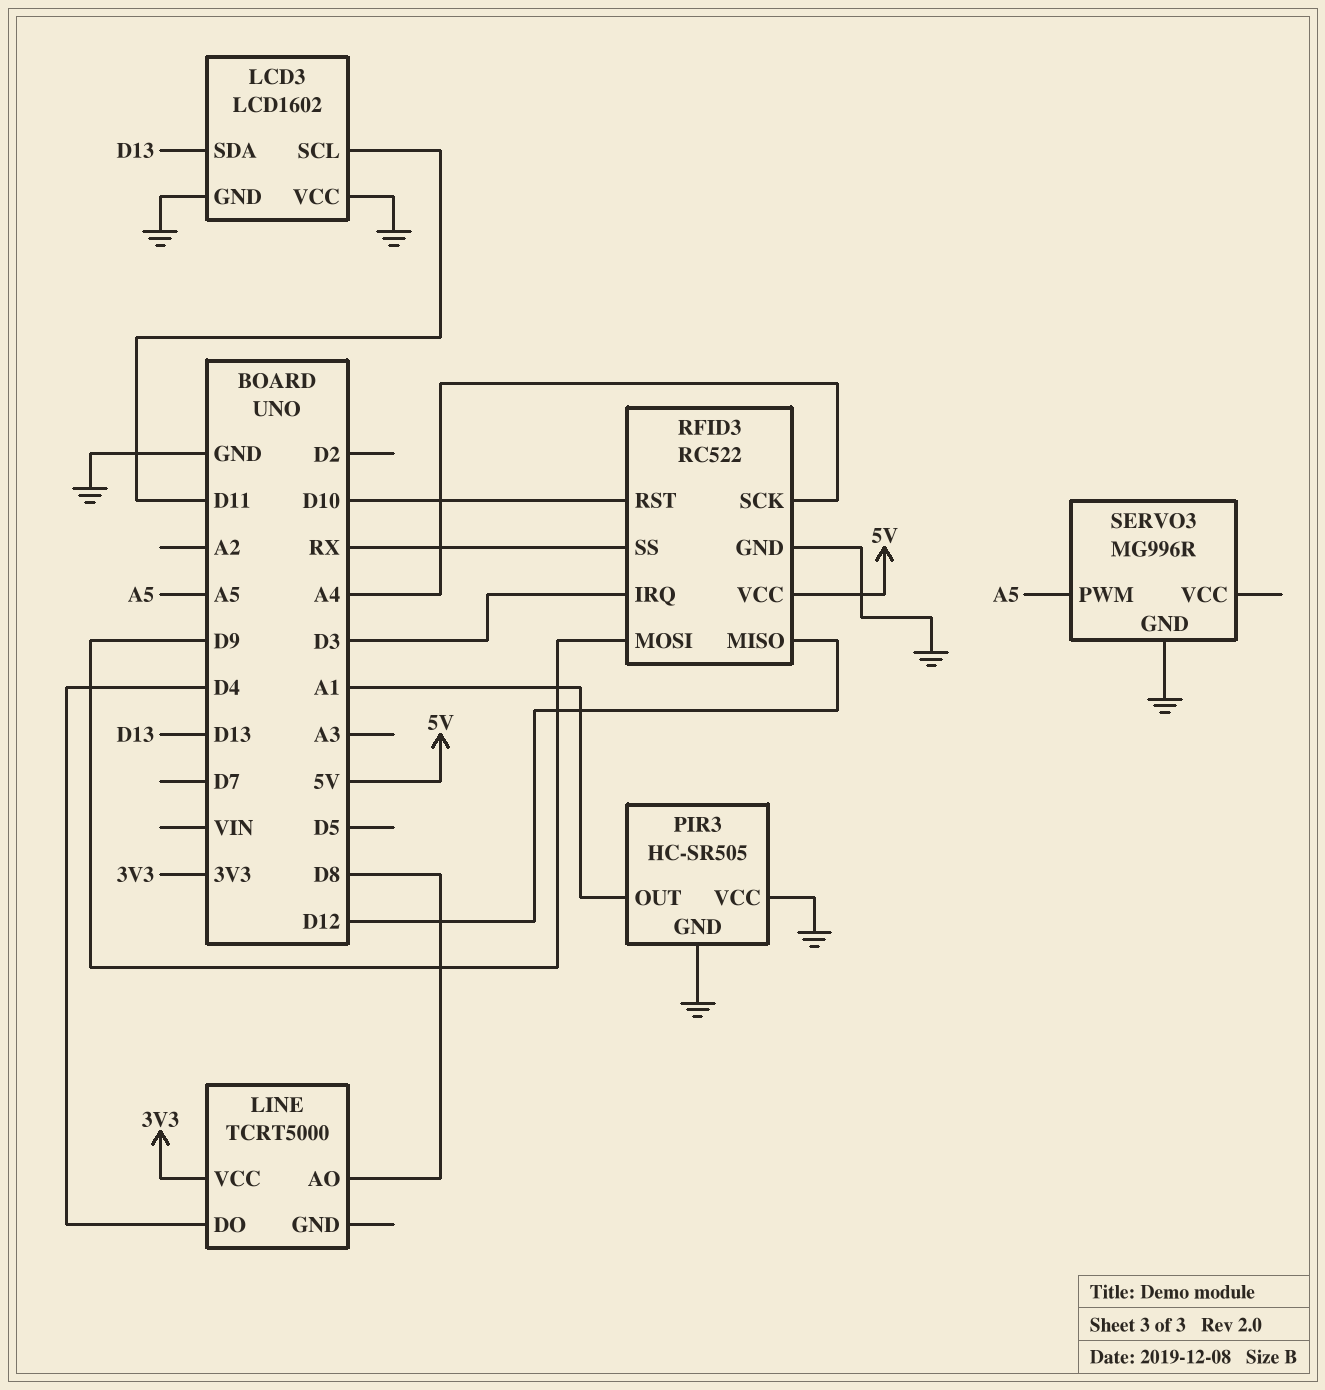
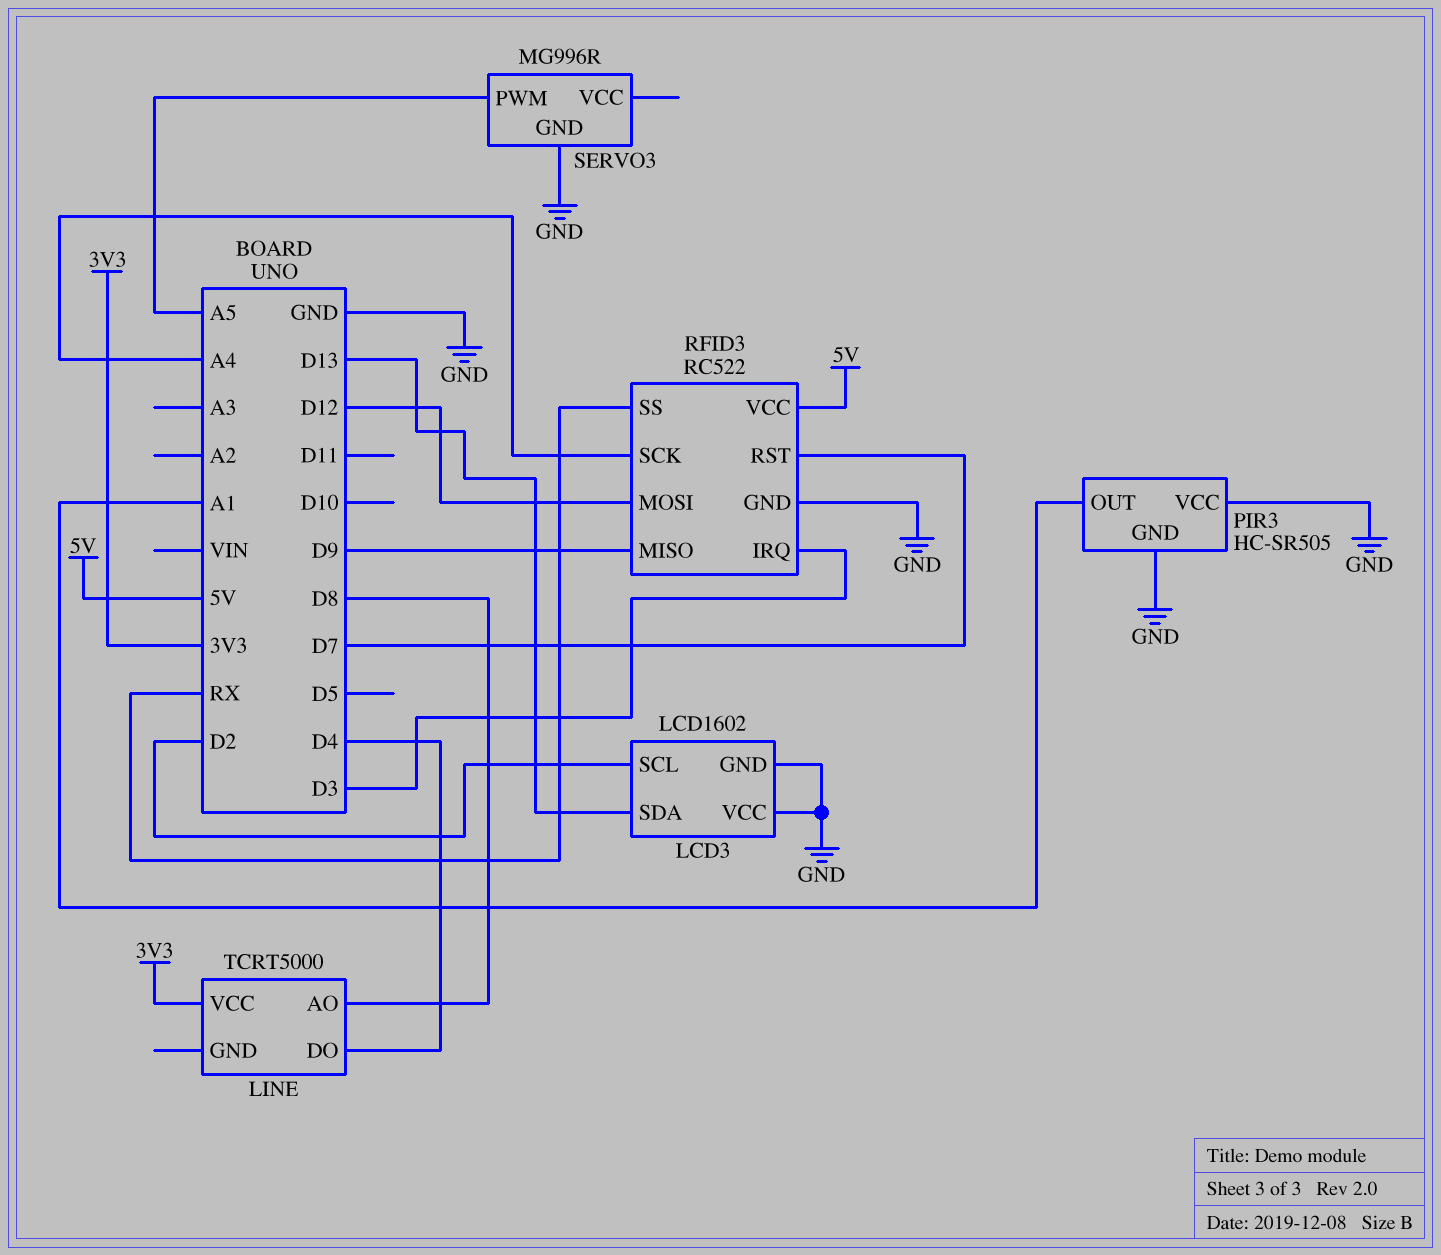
LCD3 pin SCL: D11 -> D2
RFID3 pin MISO: D12 -> D9
RFID3 pin MOSI: D9 -> D12
RFID3 pin RST: D10 -> D7

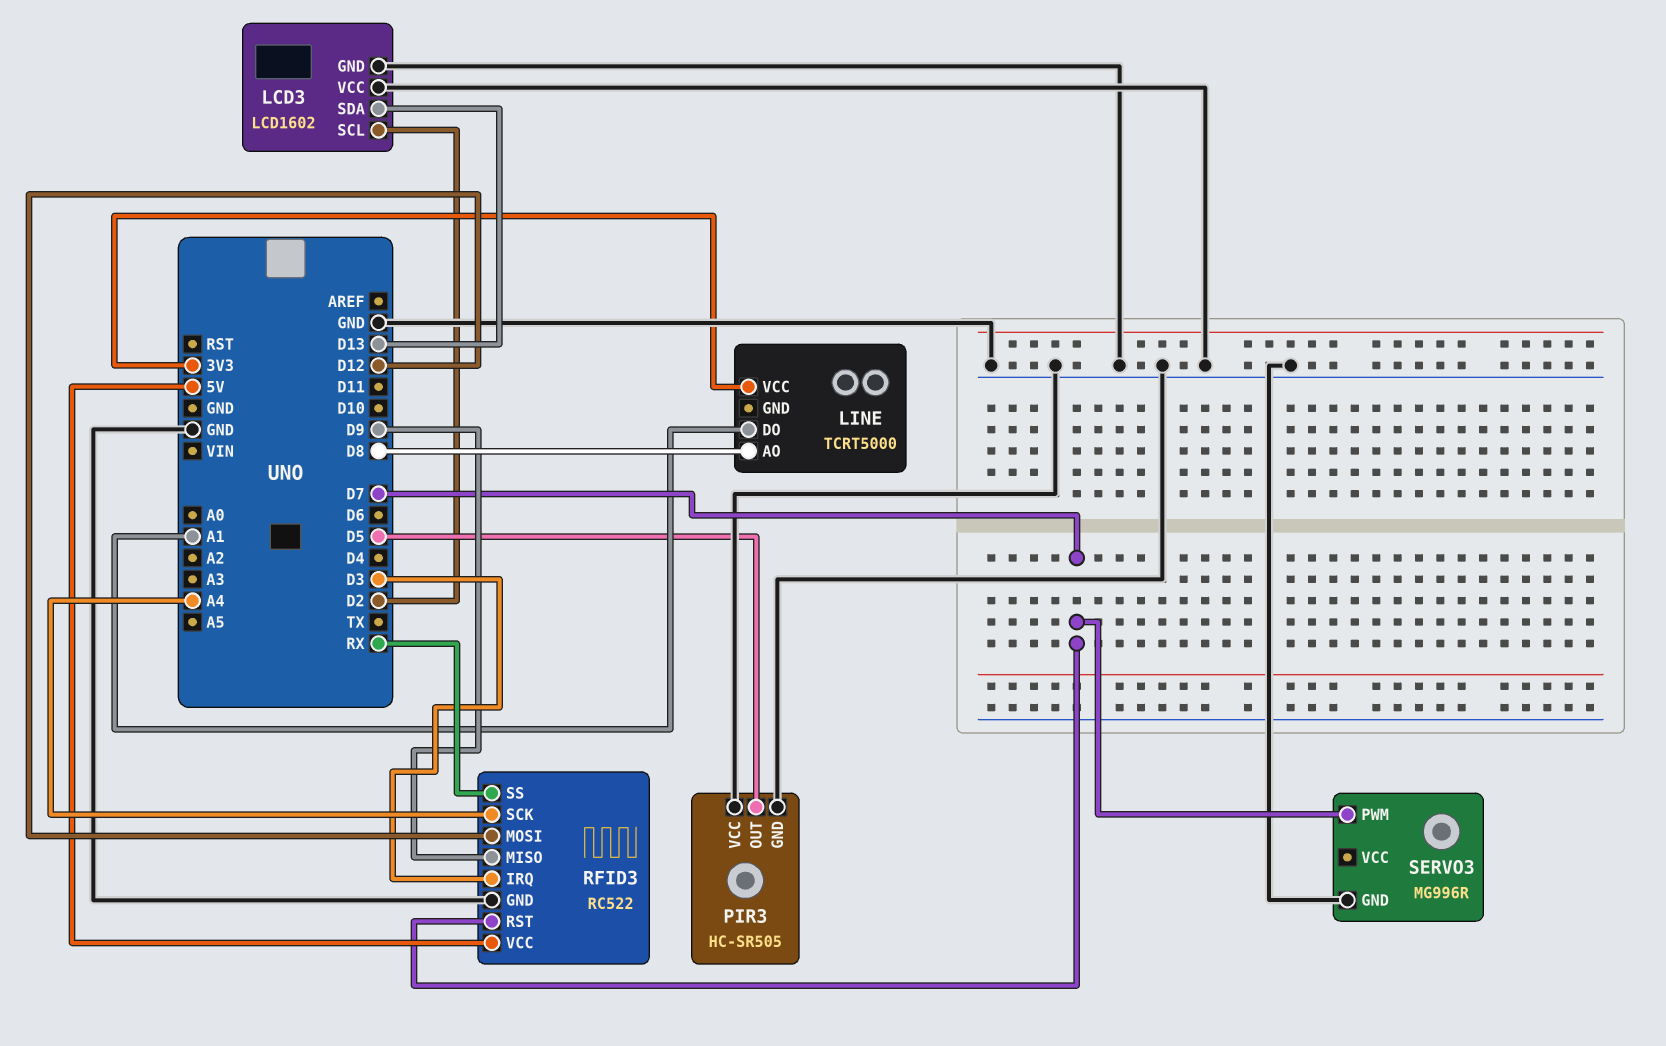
LINE pin DO: D4 -> A1
PIR3 pin OUT: A1 -> D5
SERVO3 pin PWM: A5 -> D7

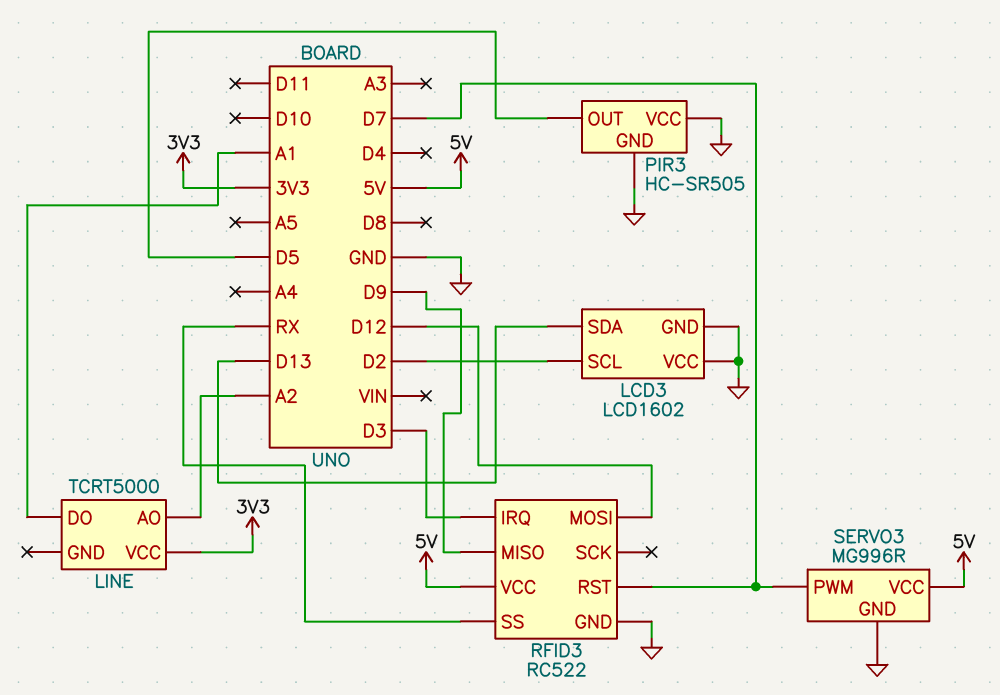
LINE pin AO: D8 -> A2
RFID3 pin SCK: A4 -> none
SERVO3 pin VCC: none -> 5V

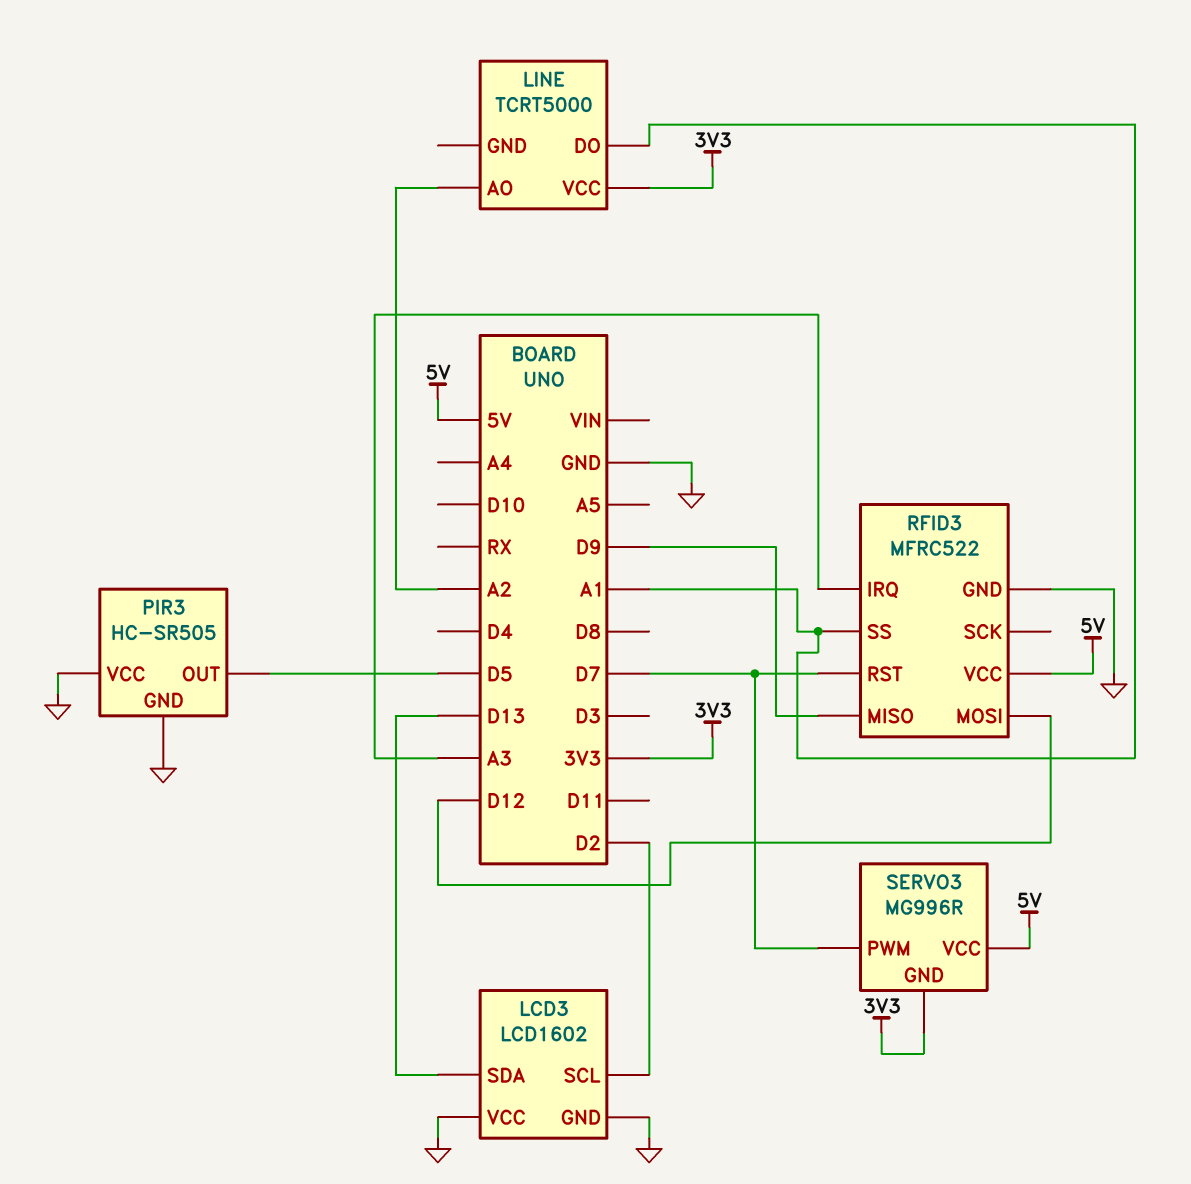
RFID3: RC522 -> MFRC522
RFID3 pin IRQ: D3 -> A3
RFID3 pin SS: RX -> A1
SERVO3 pin GND: GND -> 3V3

